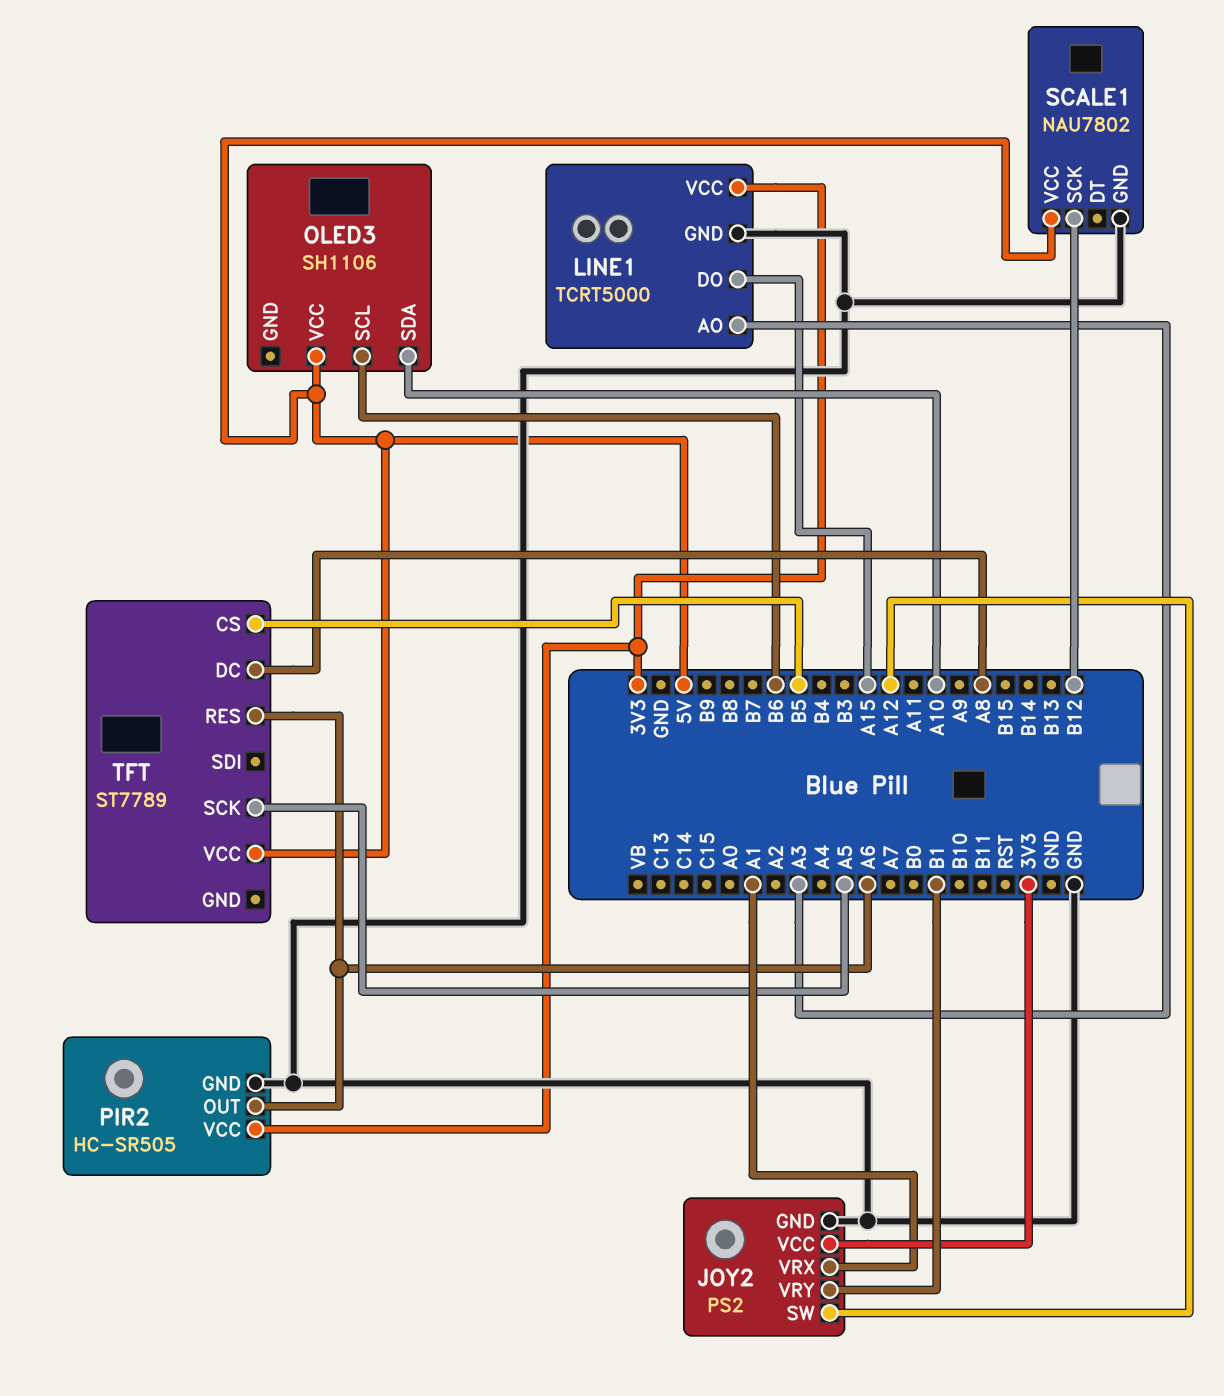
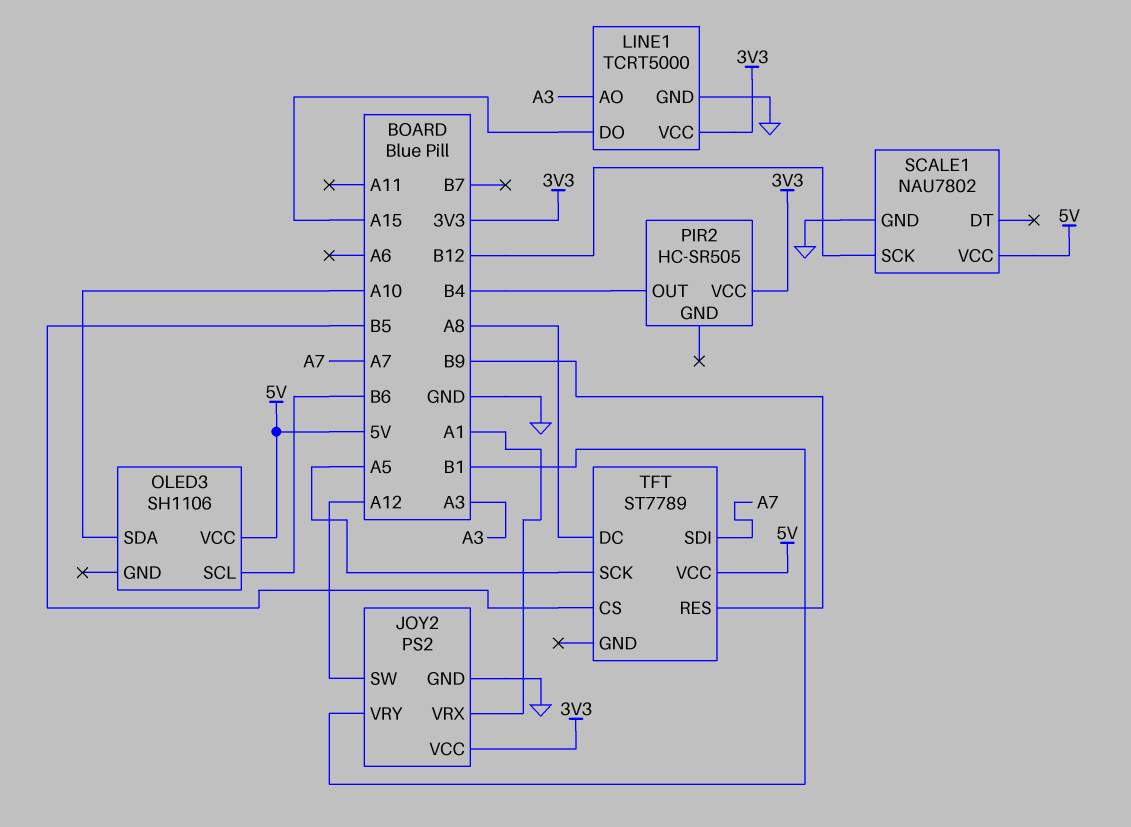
PIR2 pin GND: GND -> none
PIR2 pin OUT: A6 -> B4
TFT pin RES: A6 -> B9
TFT pin SDI: none -> A7

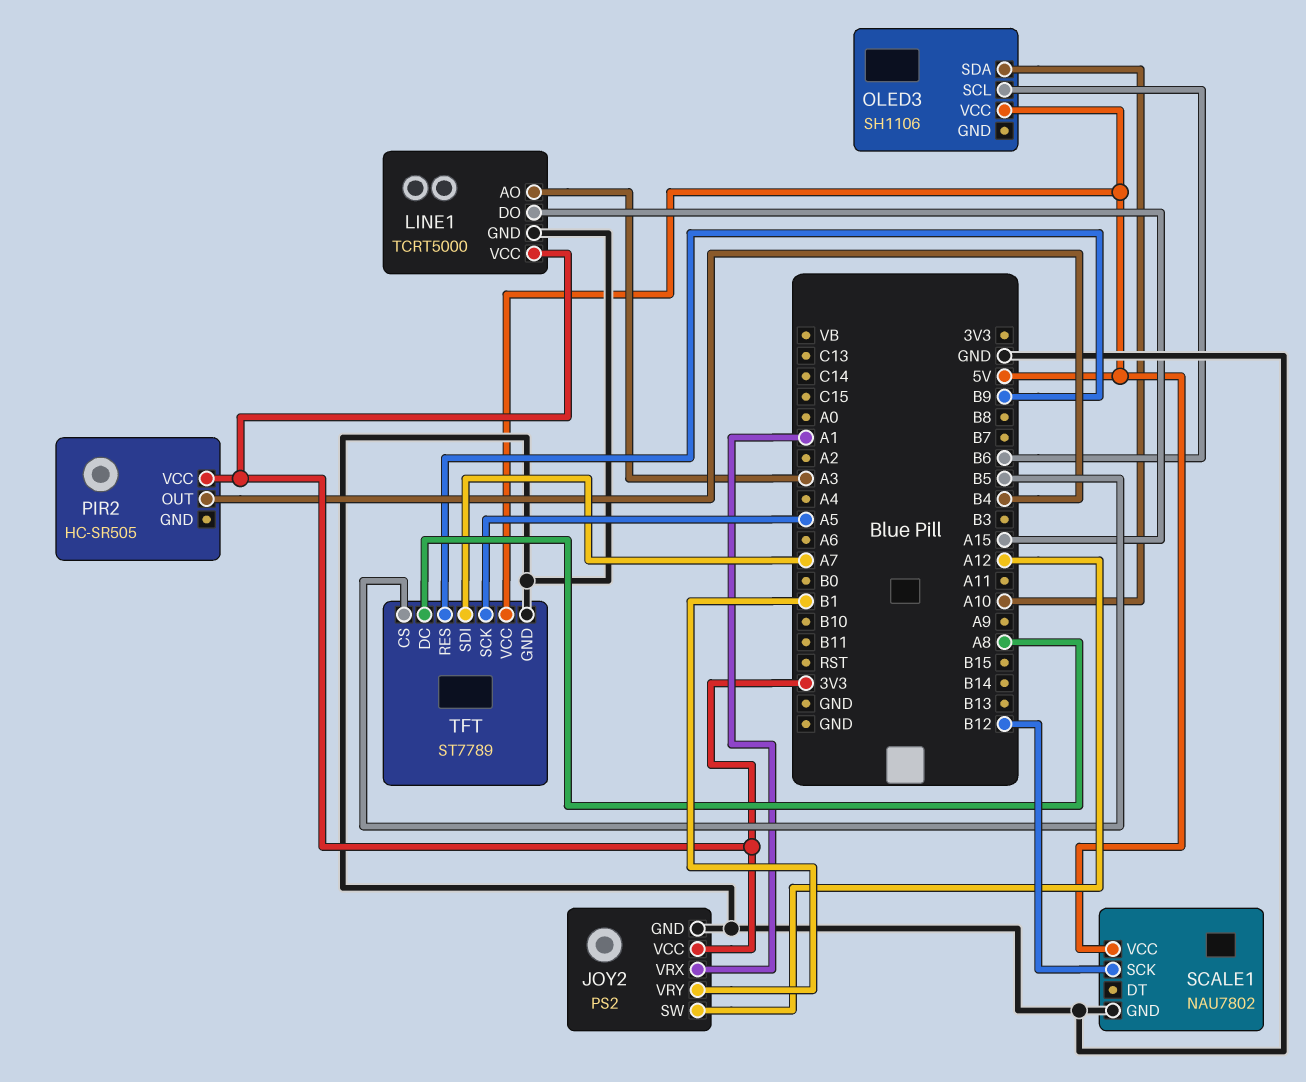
TFT pin GND: none -> GND

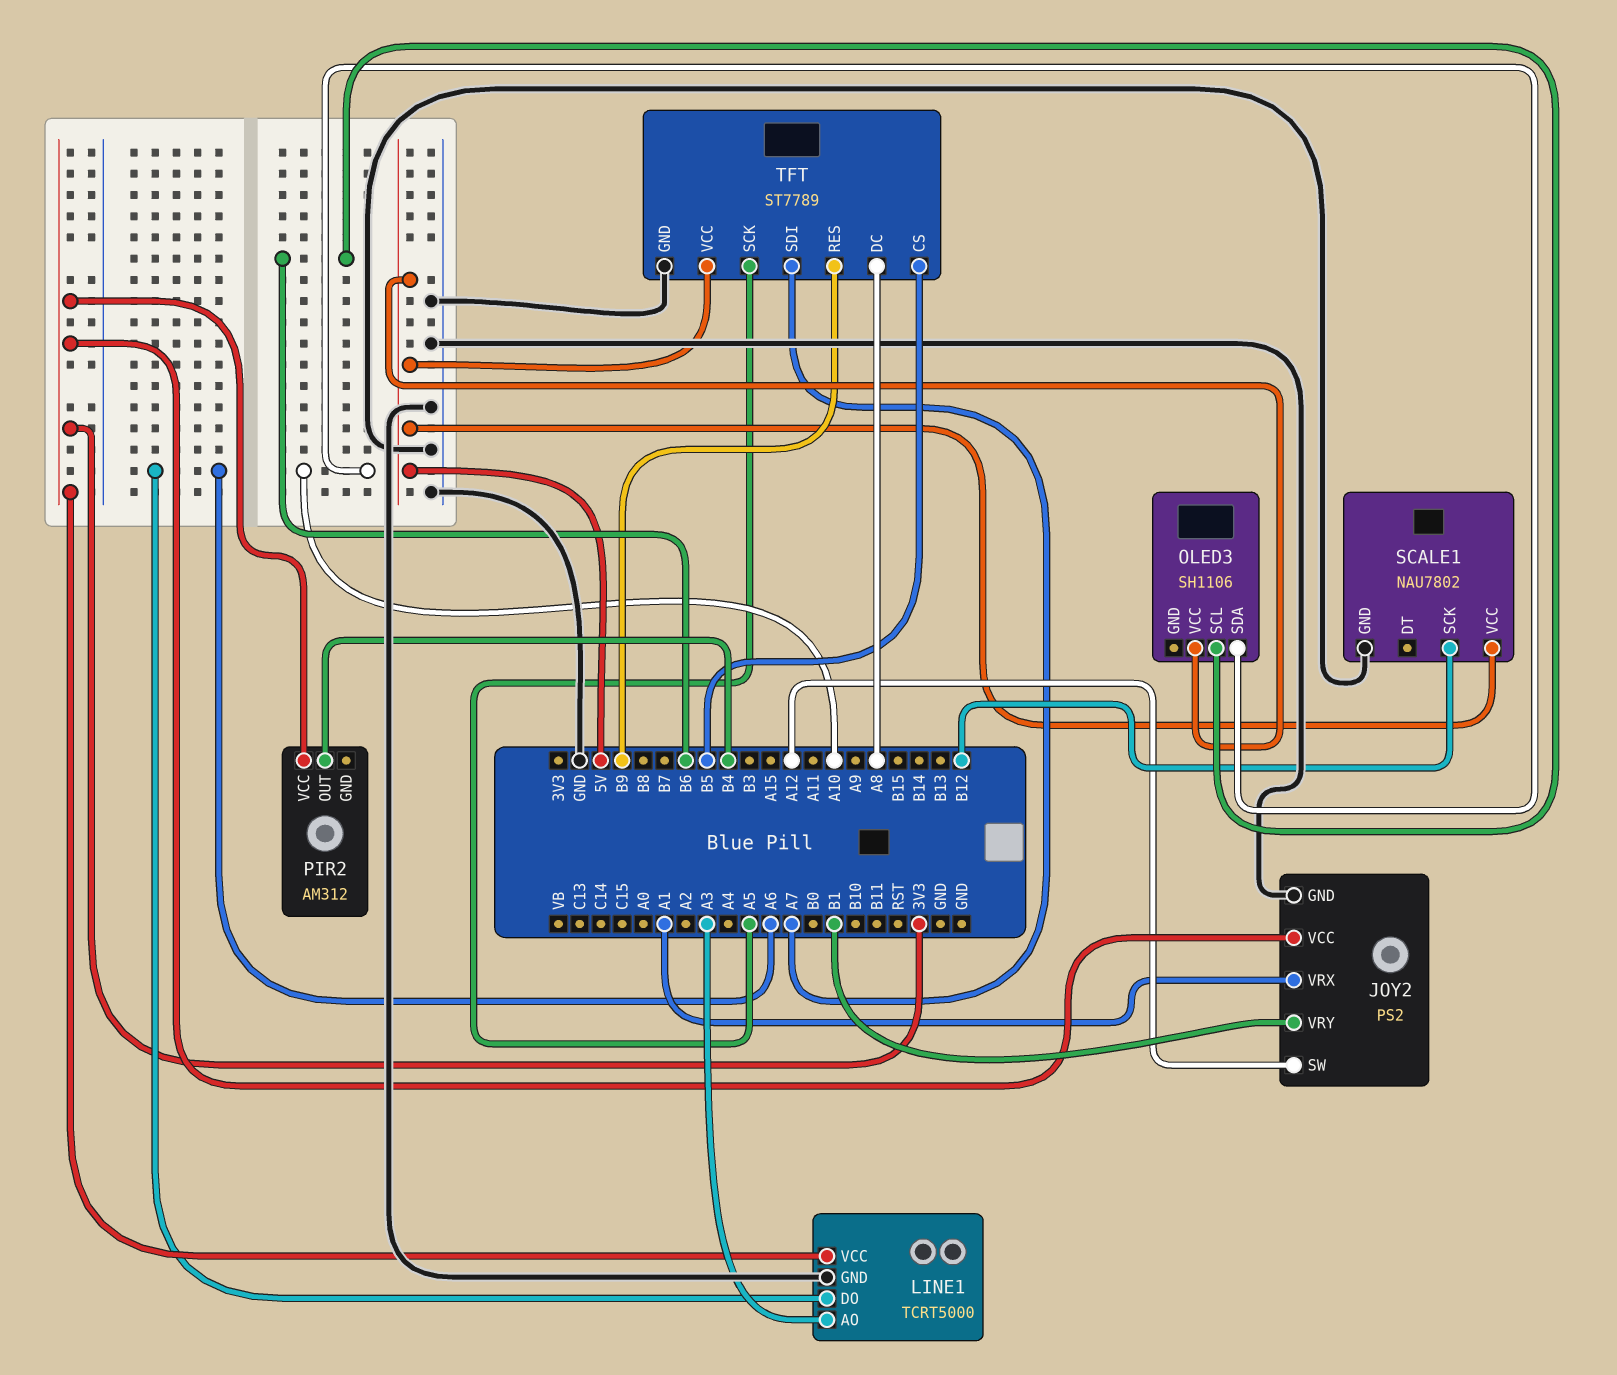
LINE1 pin DO: A15 -> A6
PIR2: HC-SR505 -> AM312

